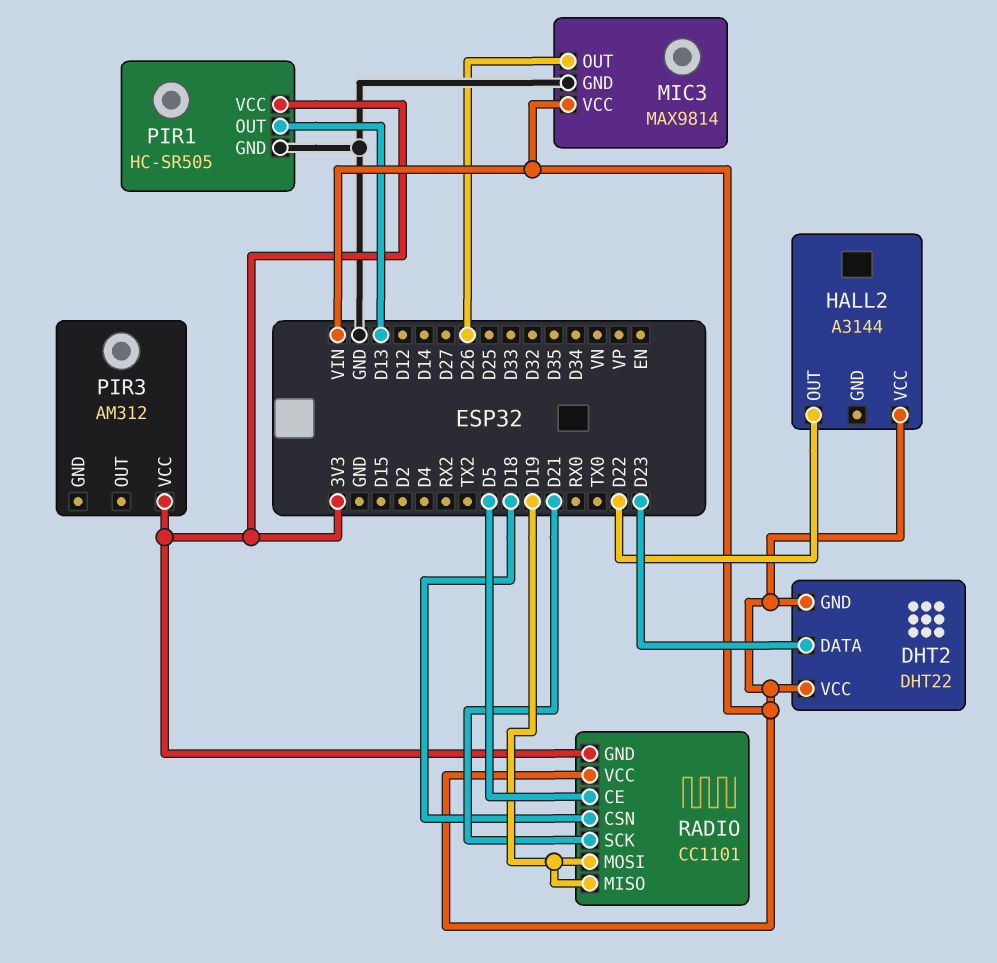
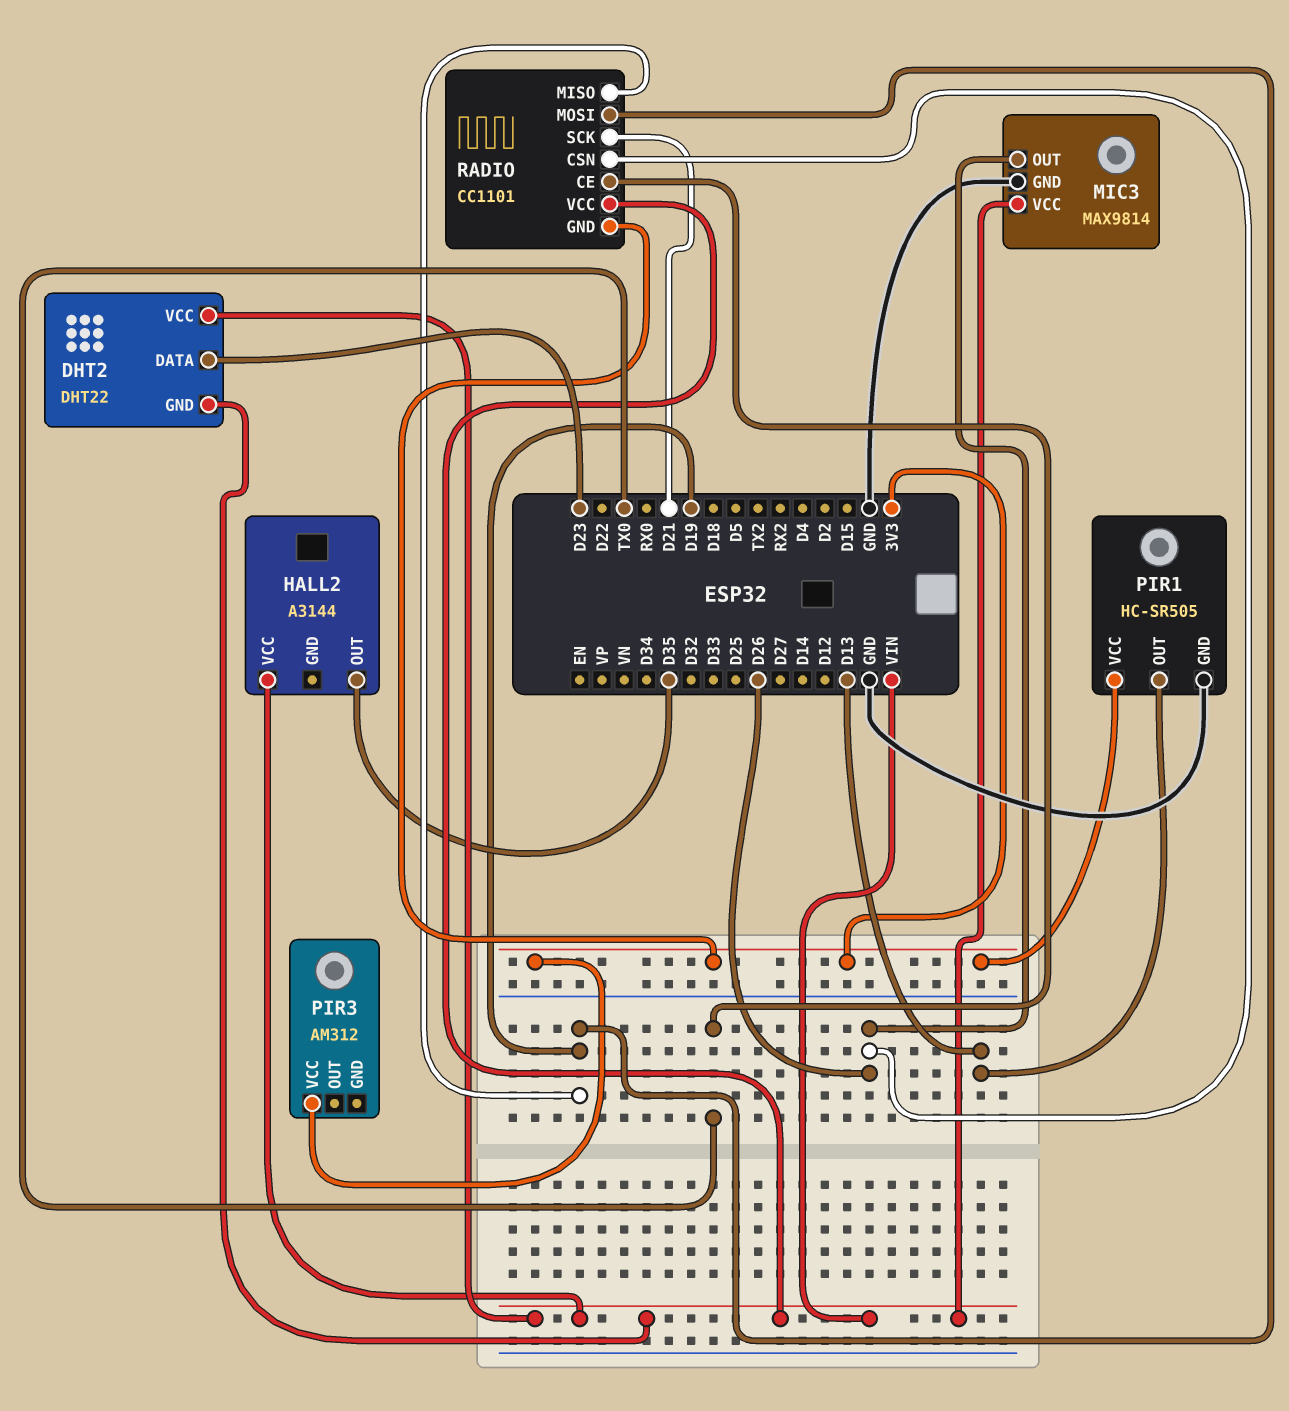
HALL2 pin OUT: D22 -> D35
RADIO pin CE: D5 -> TX0
RADIO pin CSN: D18 -> D26

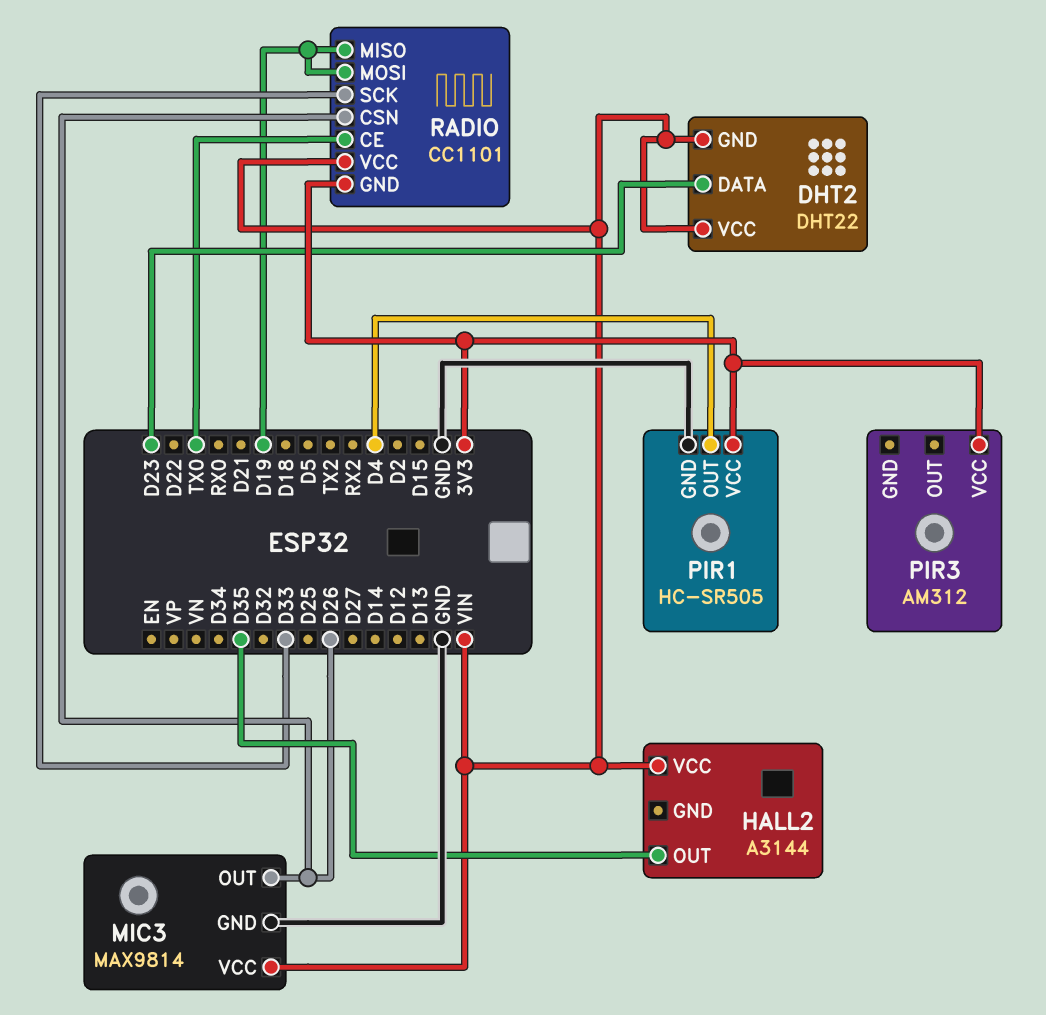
PIR1 pin OUT: D13 -> D4
RADIO pin SCK: D21 -> D33

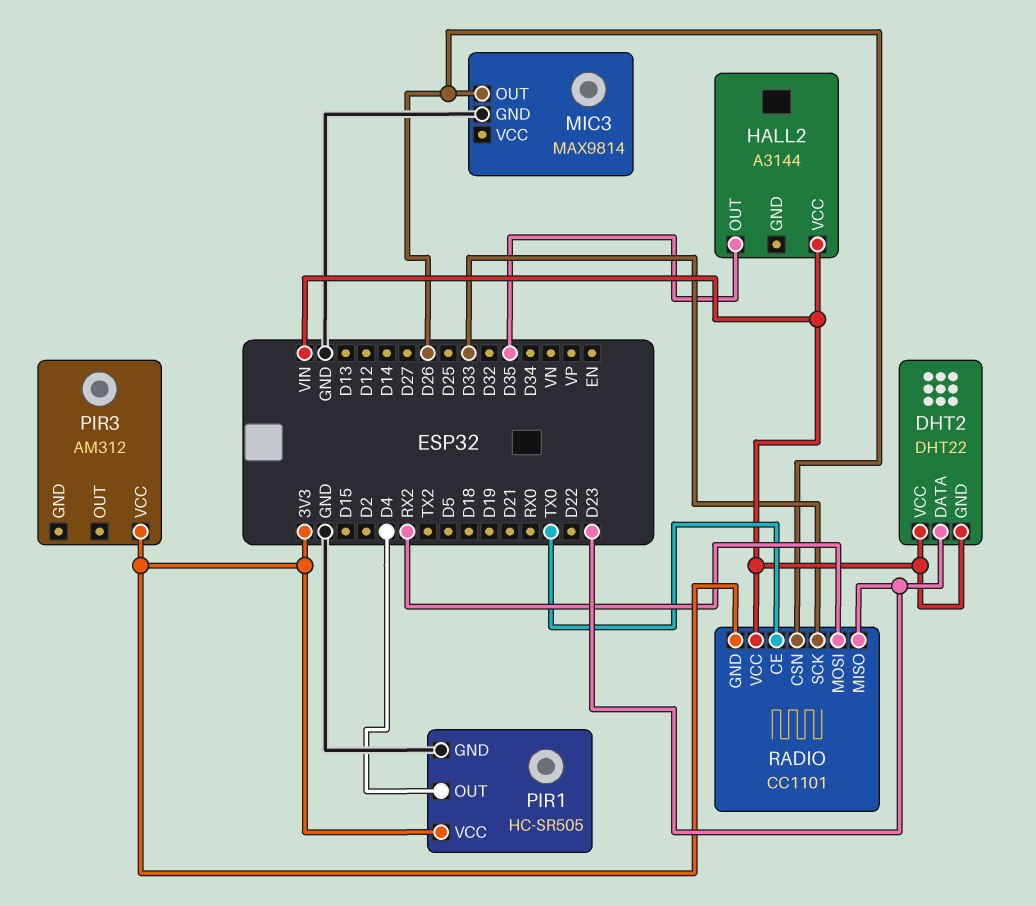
MIC3 pin VCC: VIN -> none
RADIO pin MISO: D19 -> D23
RADIO pin MOSI: D19 -> RX2

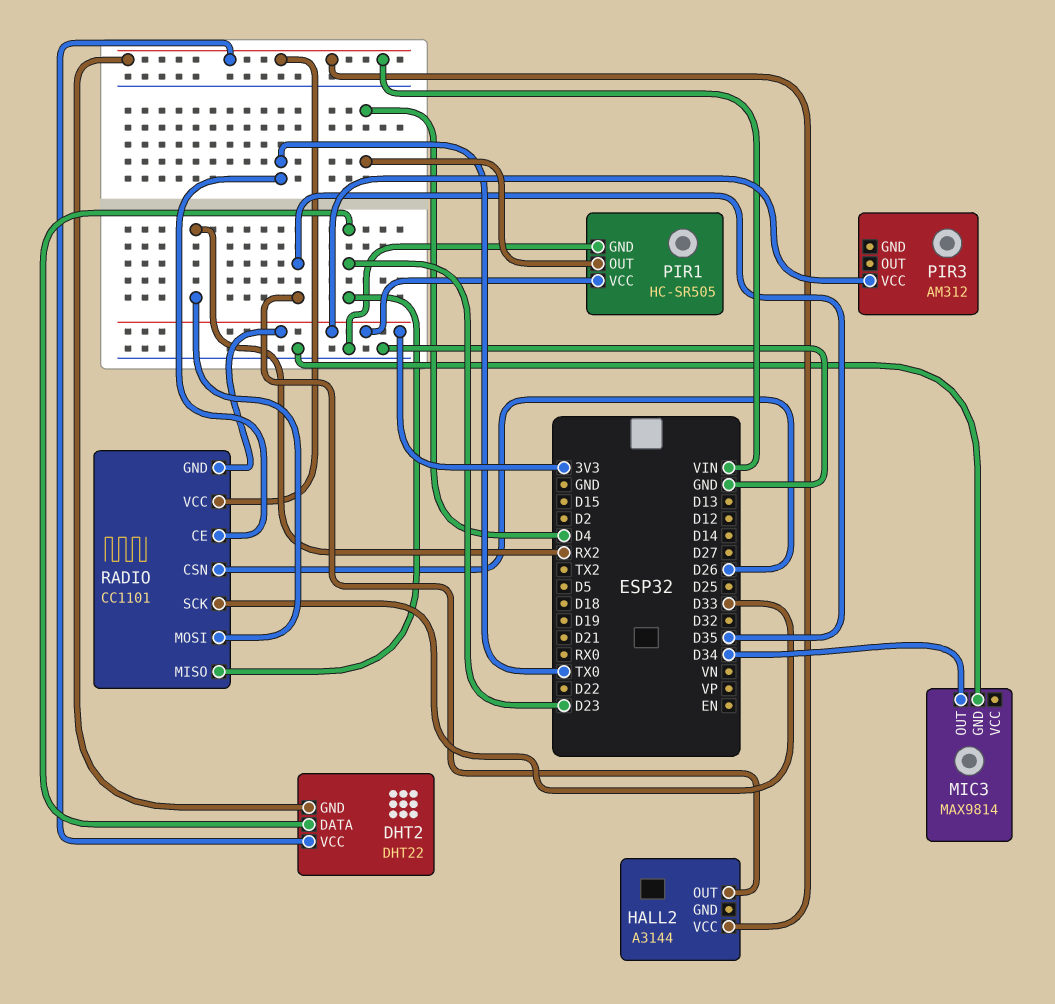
MIC3 pin OUT: D26 -> D34

